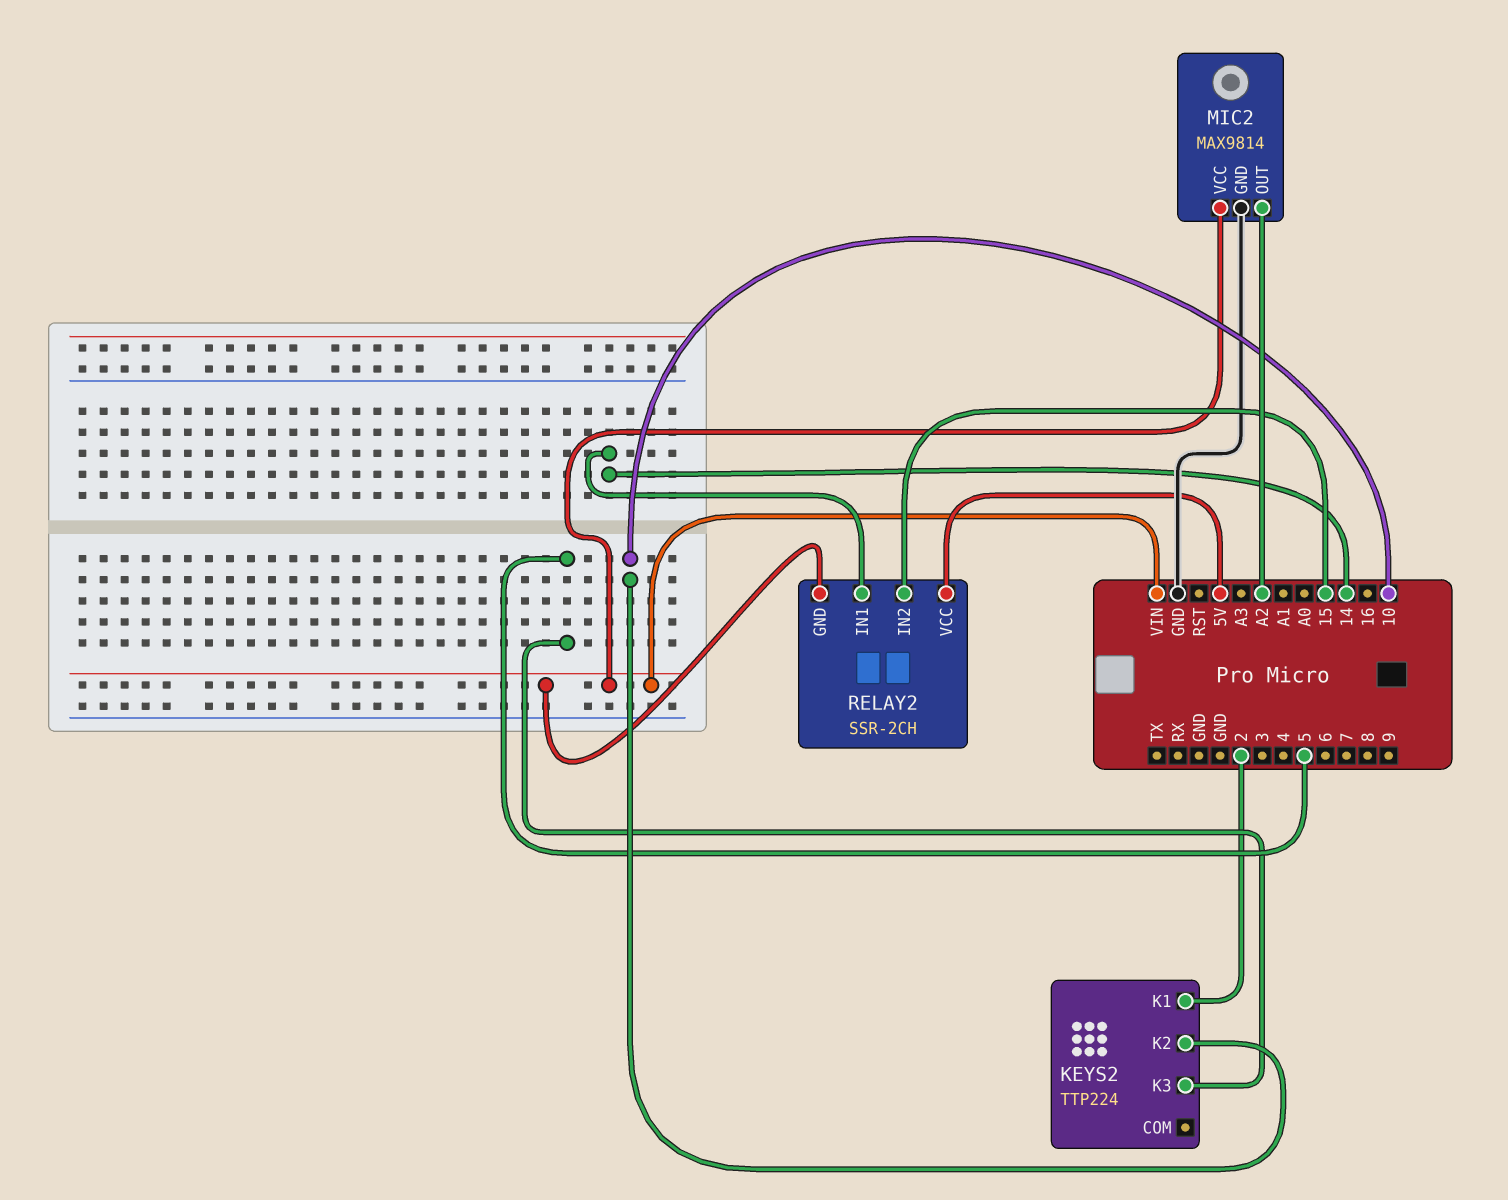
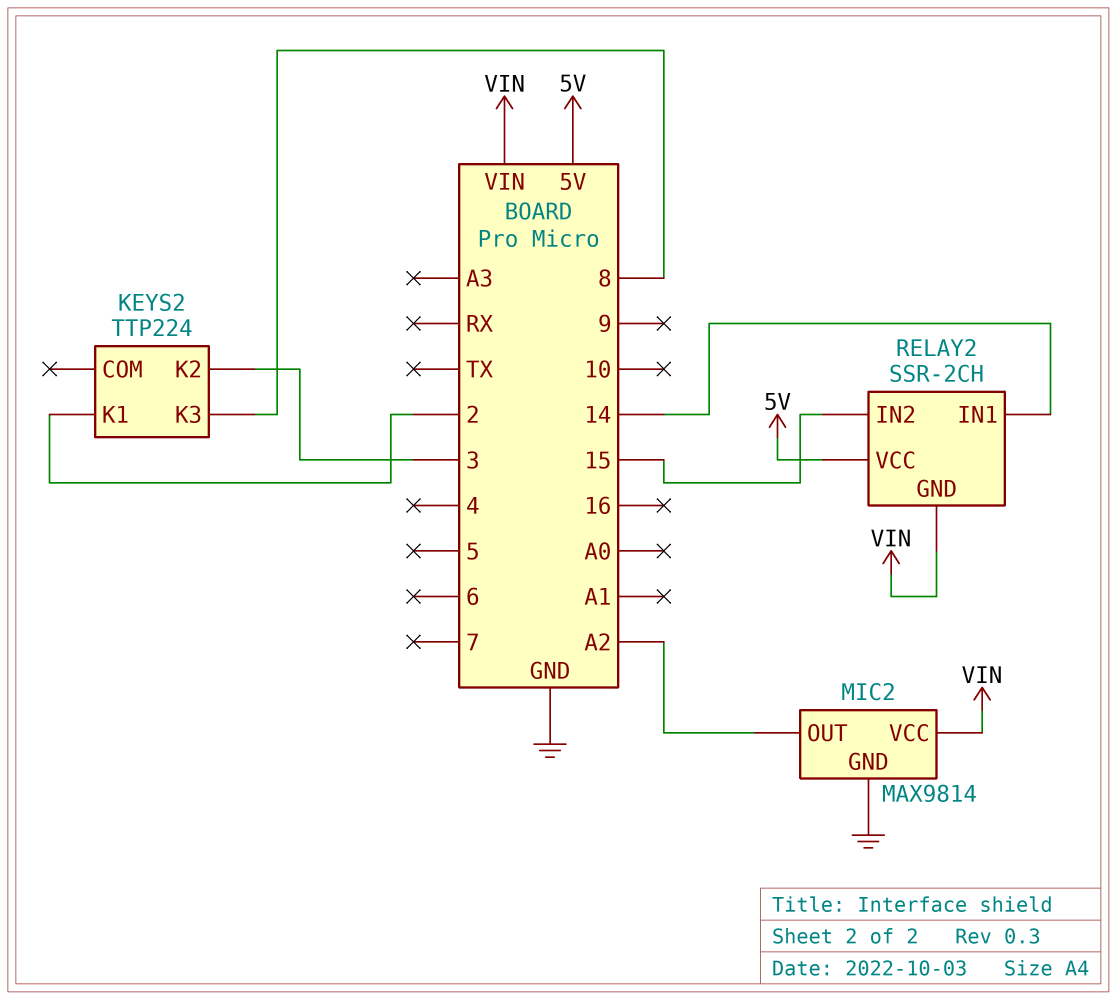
KEYS2 pin K2: 10 -> 3
KEYS2 pin K3: 5 -> 8

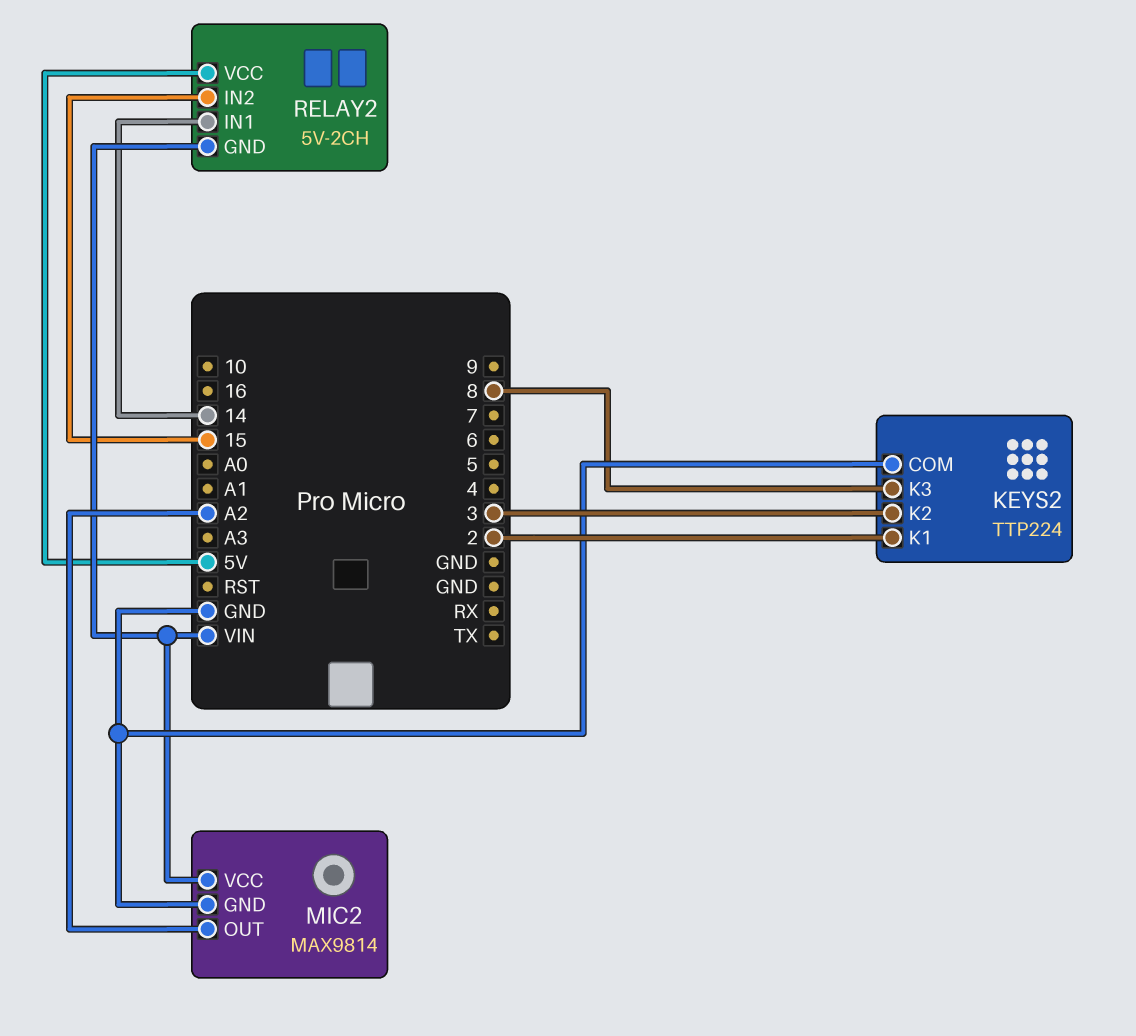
KEYS2 pin COM: none -> GND
RELAY2: SSR-2CH -> 5V-2CH

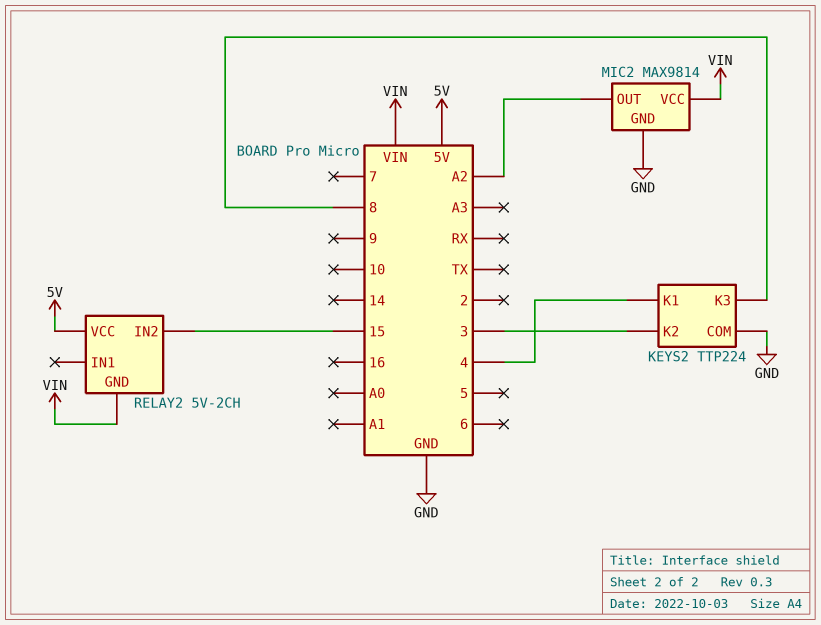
KEYS2 pin K1: 2 -> 4
RELAY2 pin IN1: 14 -> none

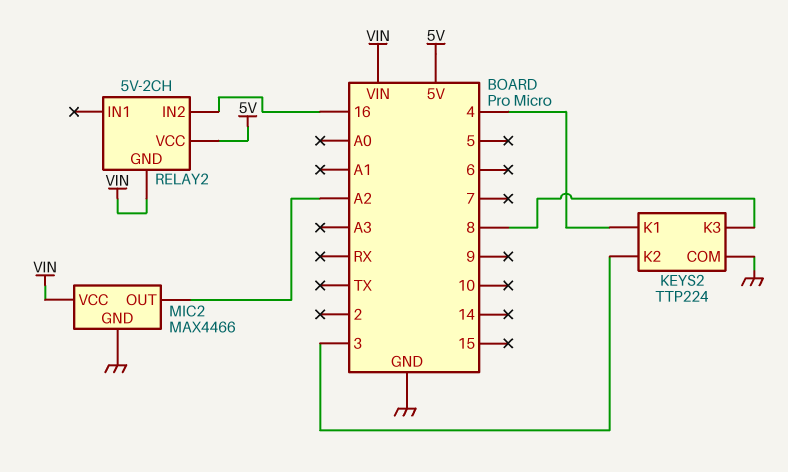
MIC2: MAX9814 -> MAX4466
RELAY2 pin IN2: 15 -> 16

